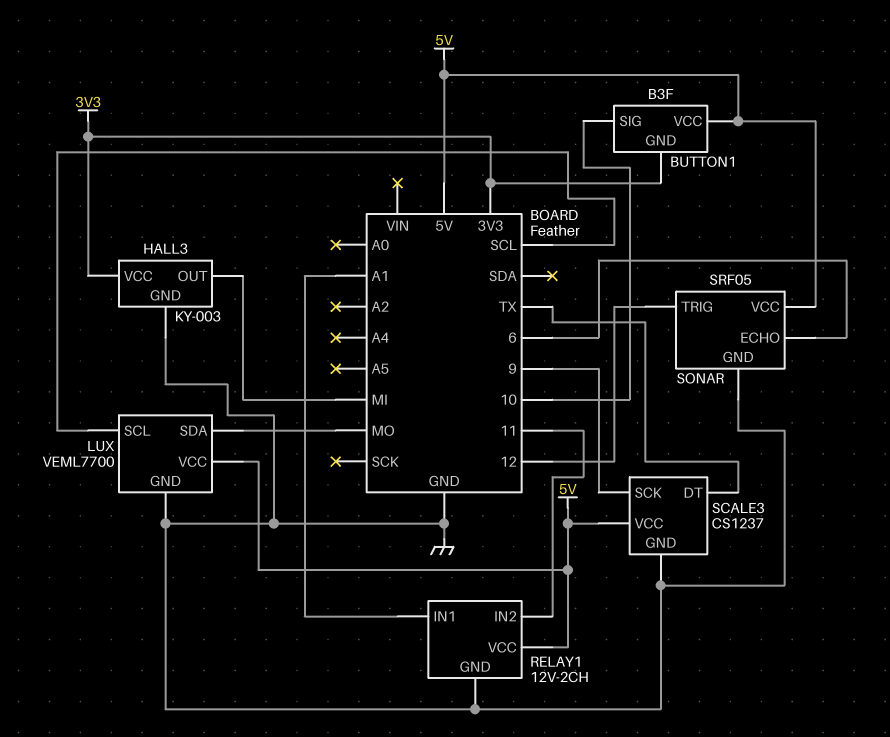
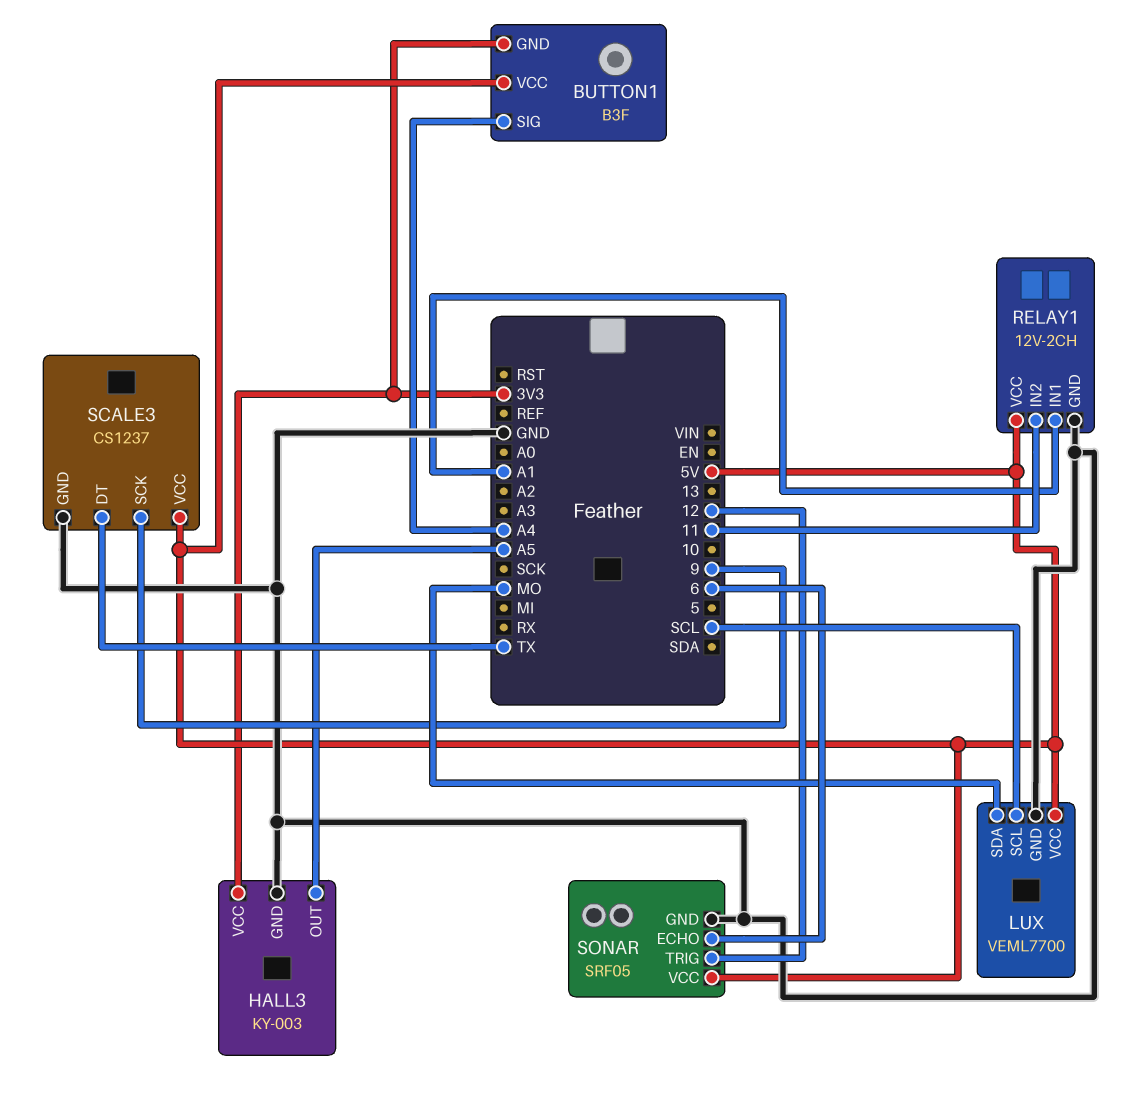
BUTTON1 pin SIG: 10 -> A4
HALL3 pin OUT: MI -> A5

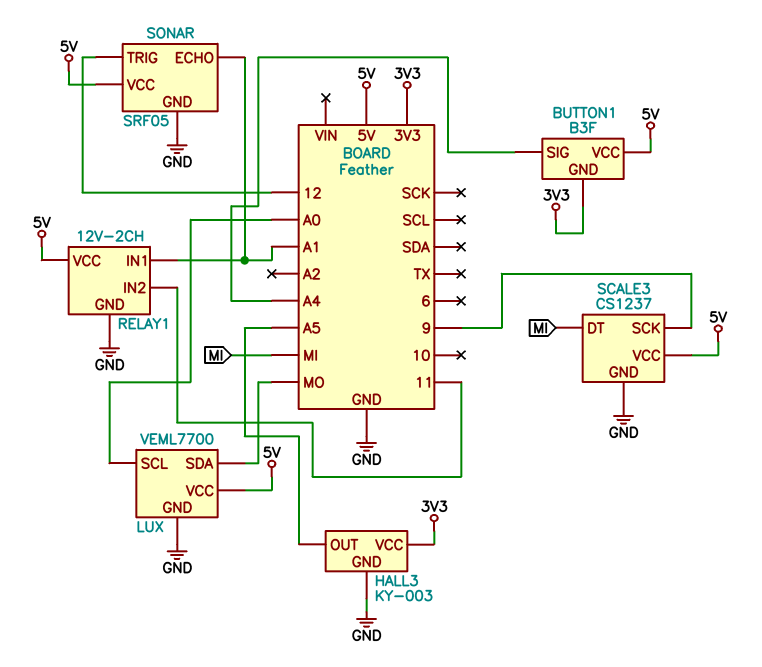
LUX pin SCL: SCL -> A0
SCALE3 pin DT: TX -> MI
SONAR pin ECHO: 6 -> A1

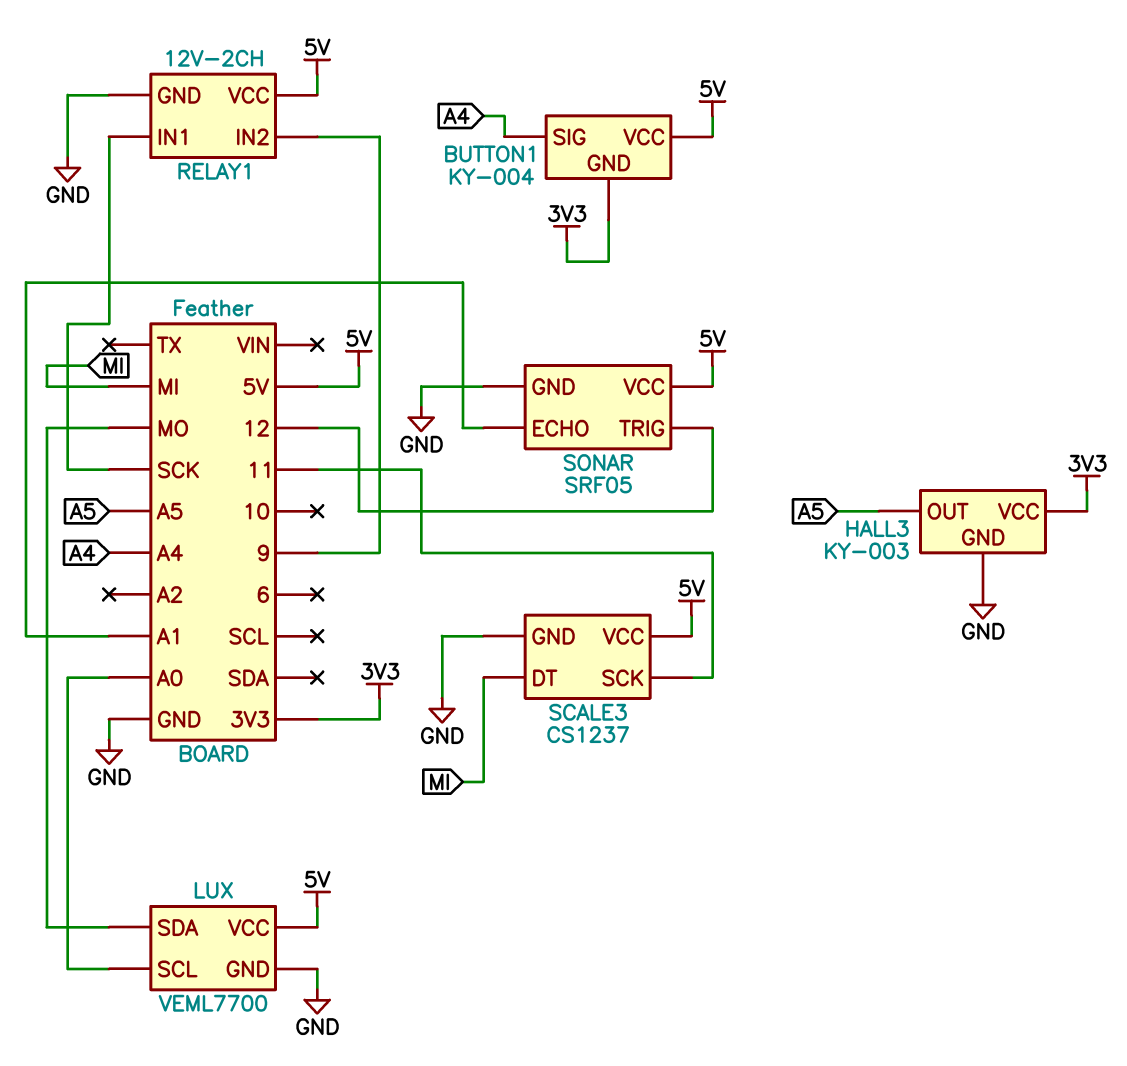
BUTTON1: B3F -> KY-004
RELAY1 pin IN1: A1 -> SCK
RELAY1 pin IN2: 11 -> 9
SCALE3 pin SCK: 9 -> 11

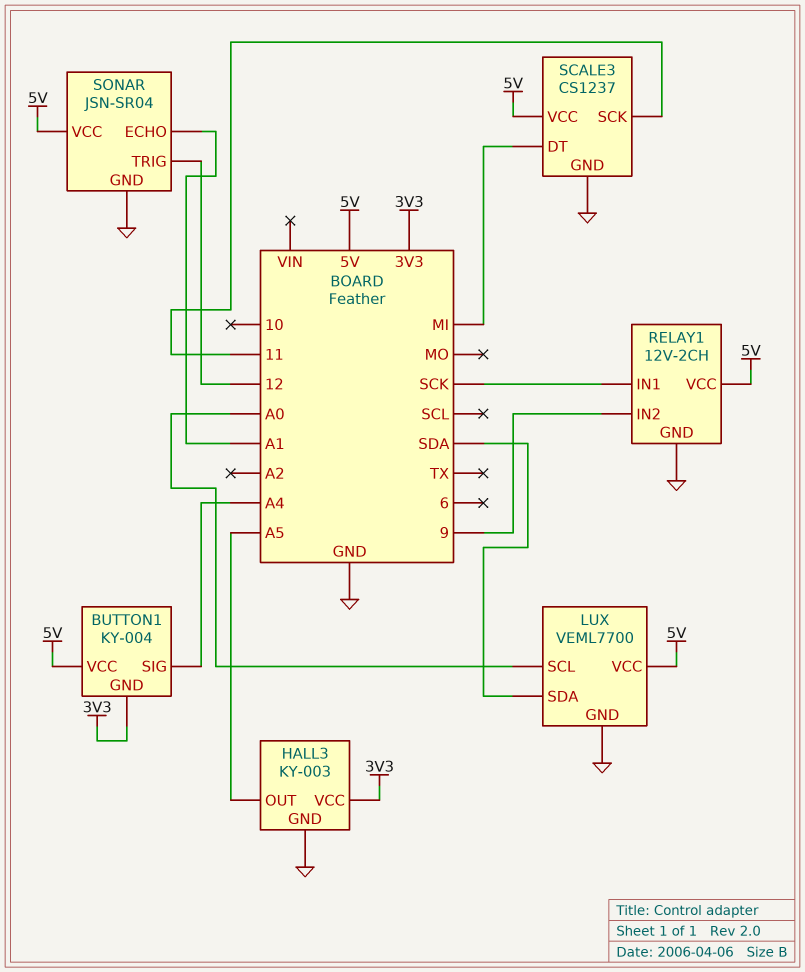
LUX pin SDA: MO -> SDA
SONAR: SRF05 -> JSN-SR04

